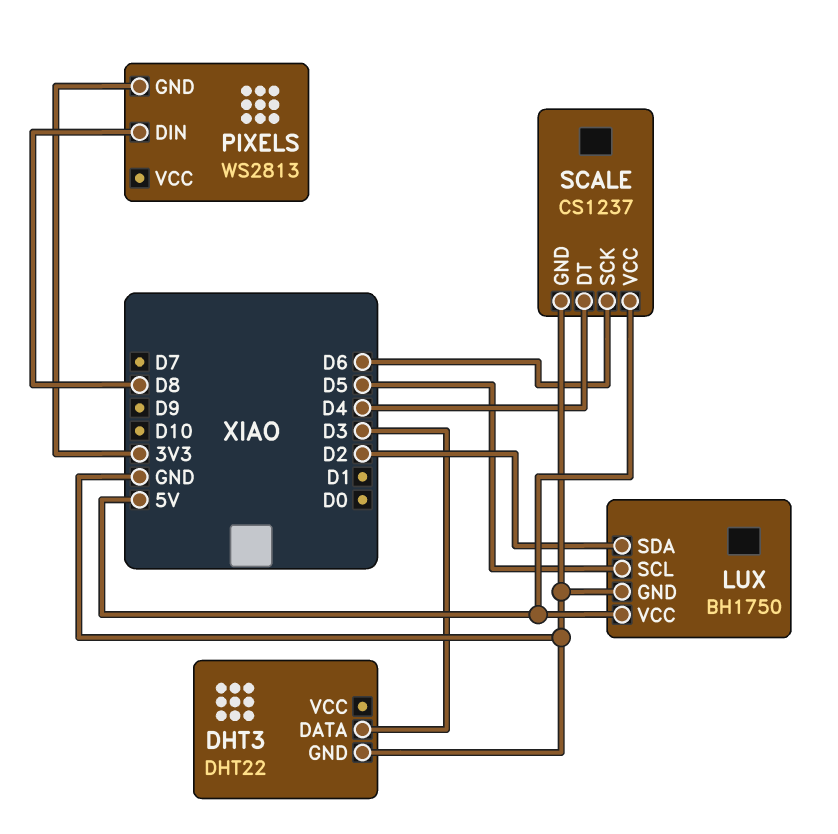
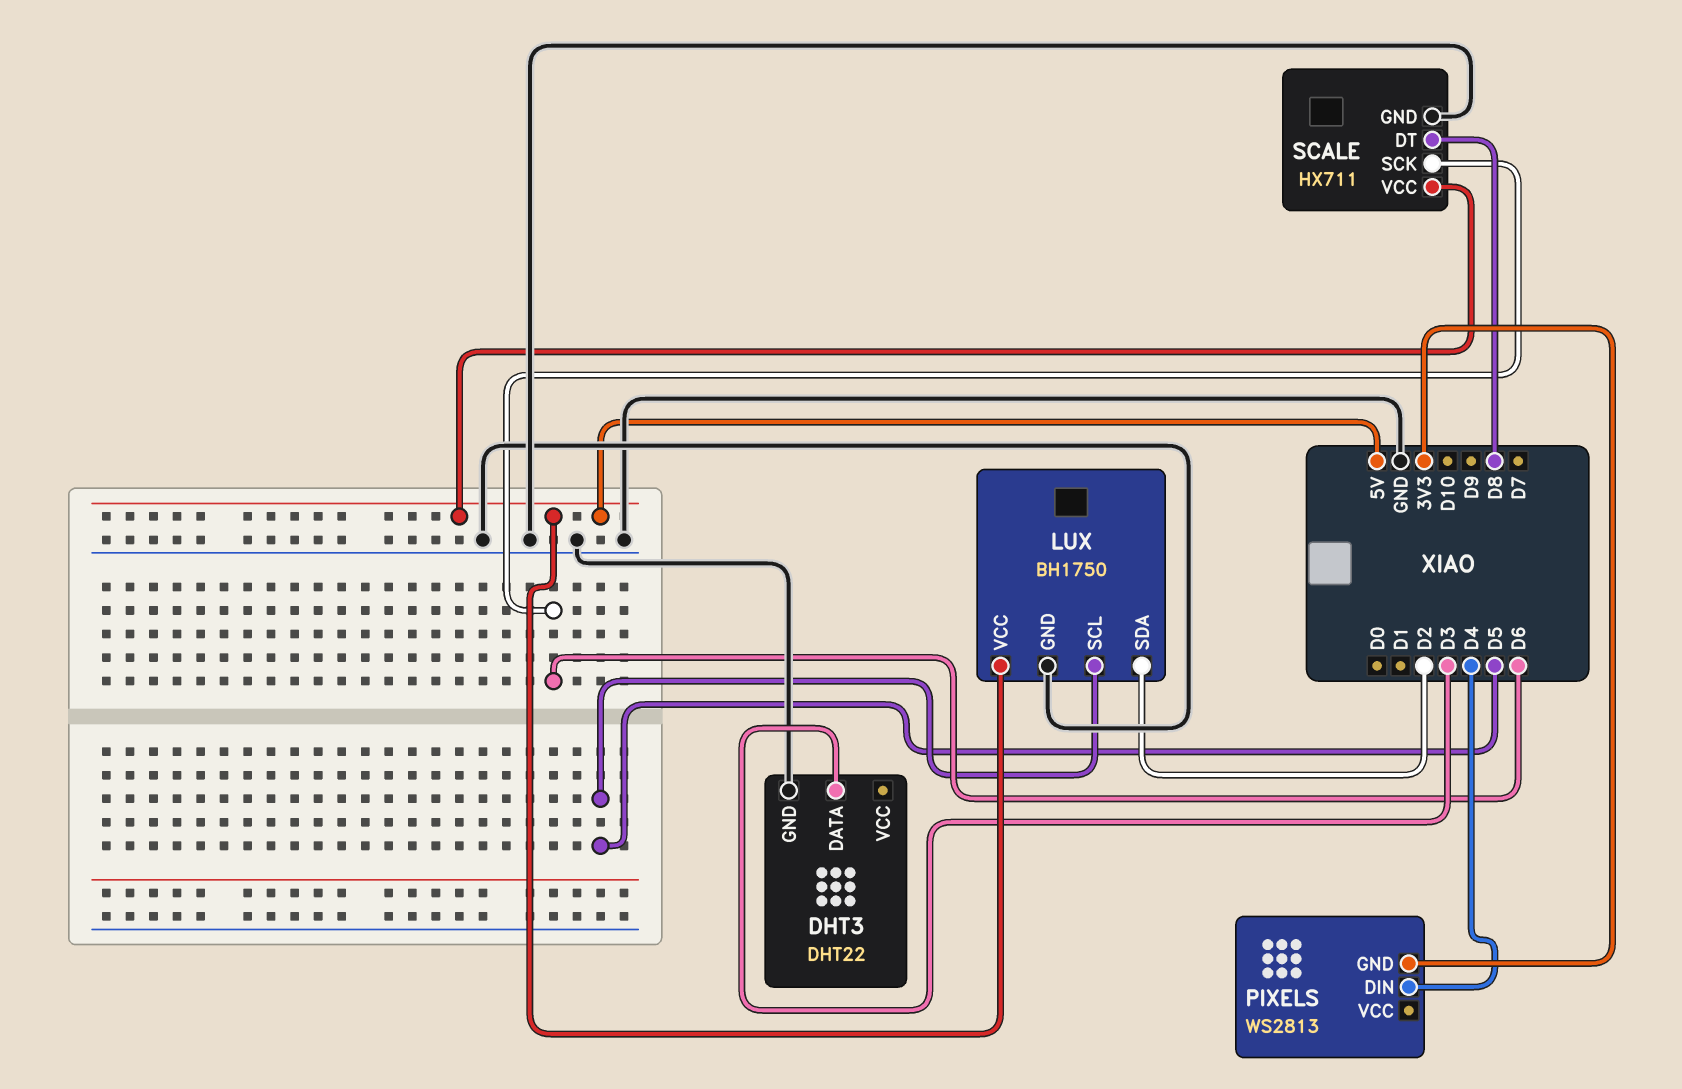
PIXELS pin DIN: D8 -> D4
SCALE: CS1237 -> HX711
SCALE pin DT: D4 -> D8

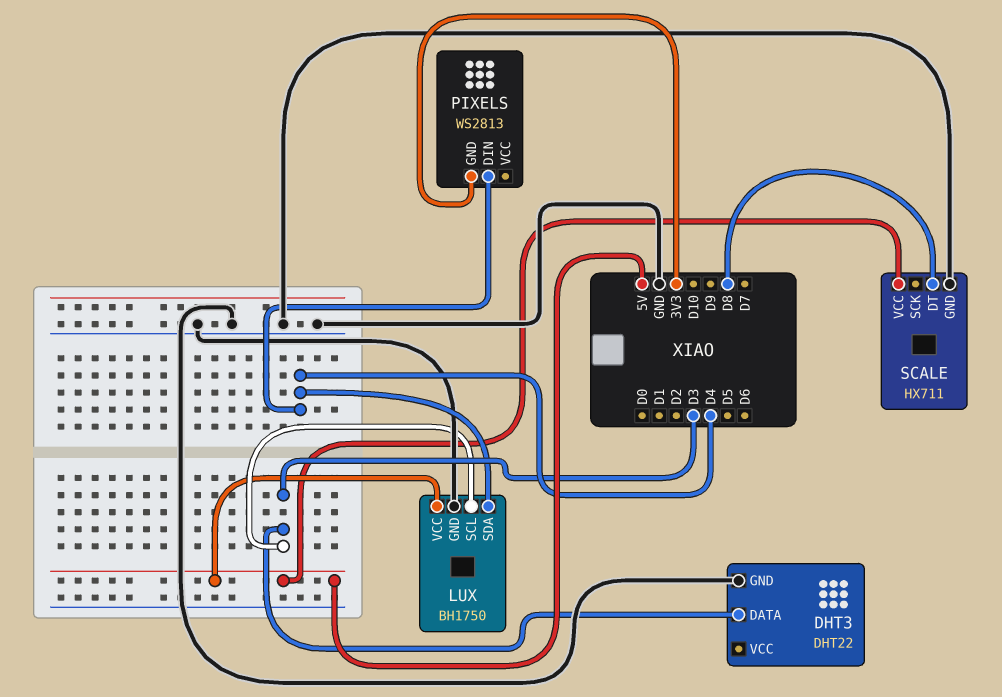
LUX pin SCL: D5 -> D3
LUX pin SDA: D2 -> D4
SCALE pin SCK: D6 -> none

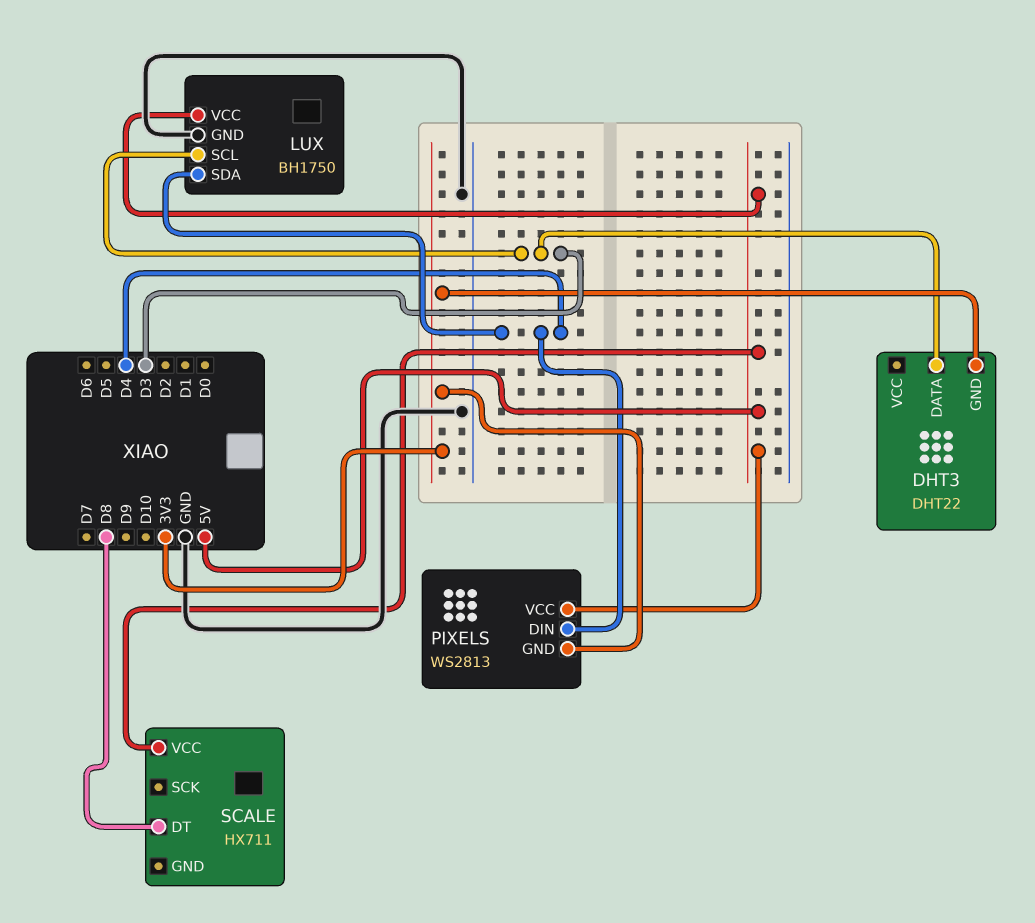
DHT3 pin GND: GND -> 3V3
PIXELS pin VCC: none -> 5V
SCALE pin GND: GND -> none

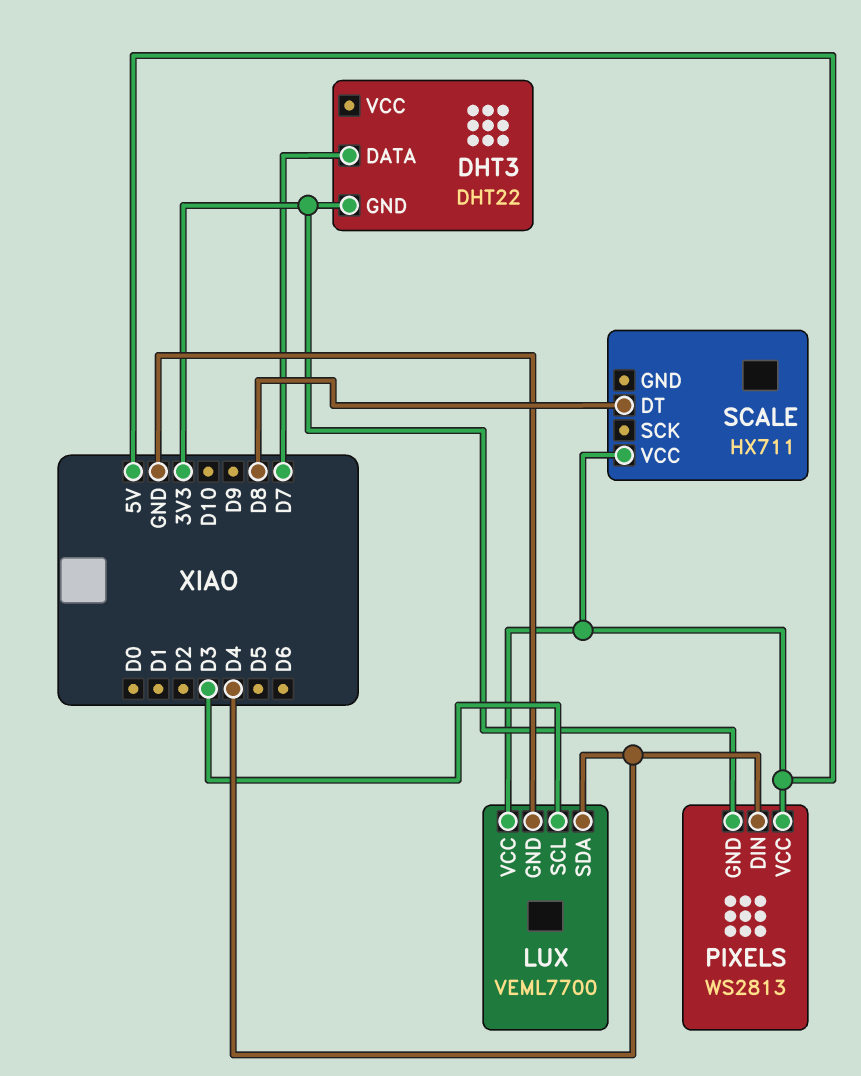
DHT3 pin DATA: D3 -> D7
LUX: BH1750 -> VEML7700

